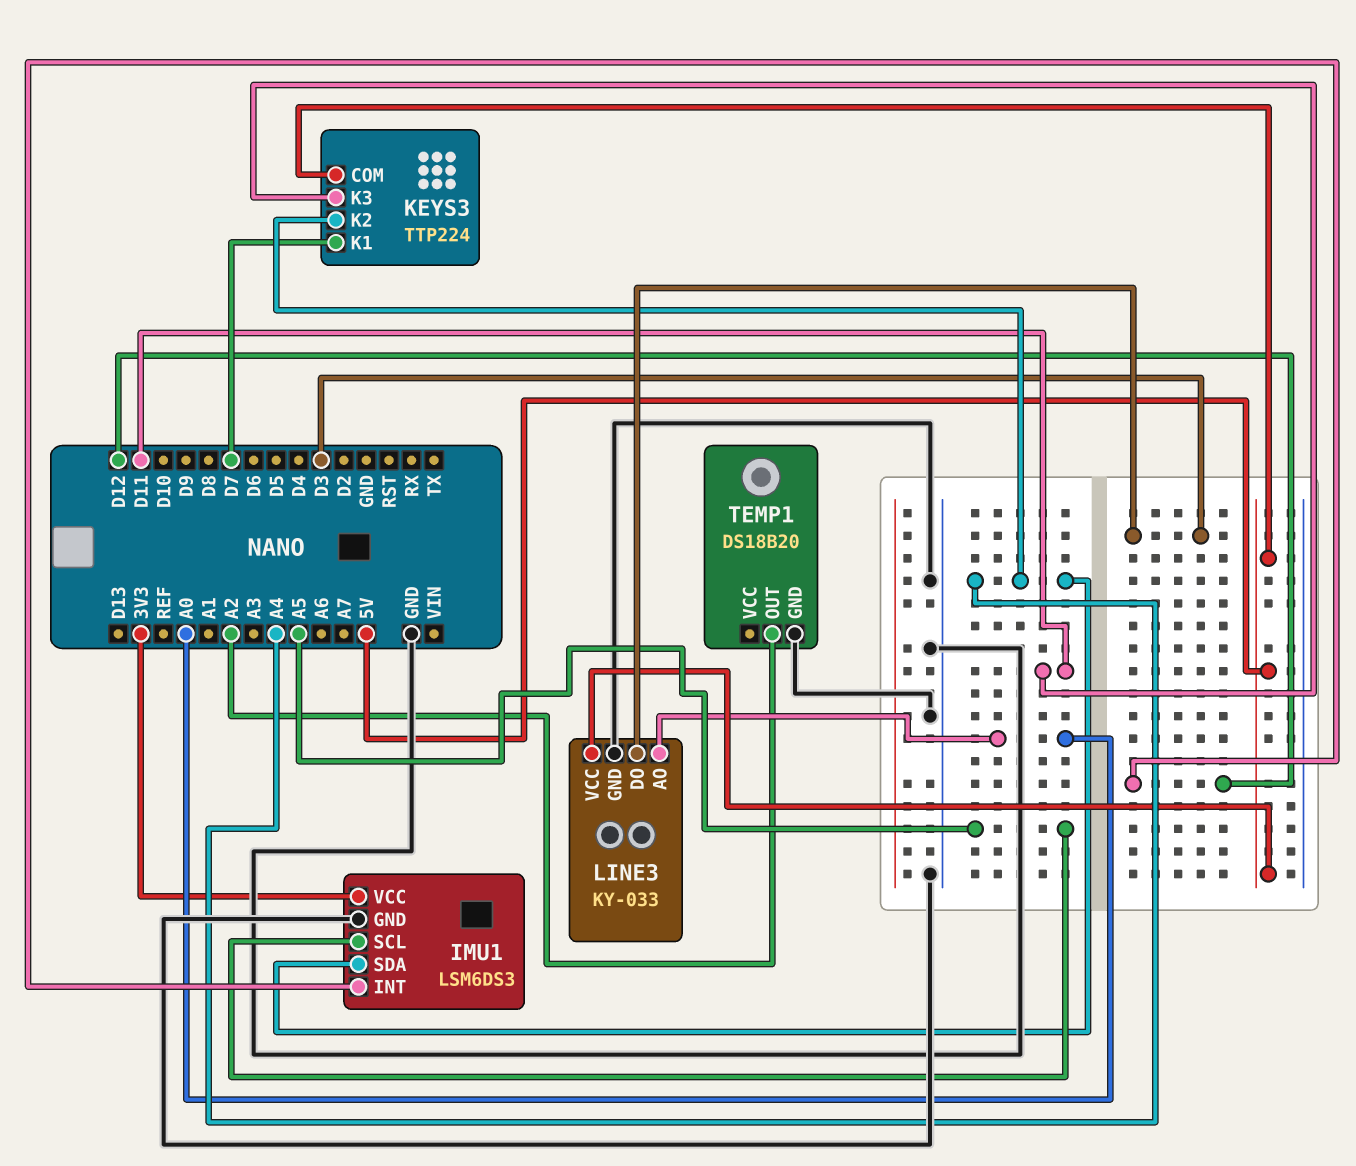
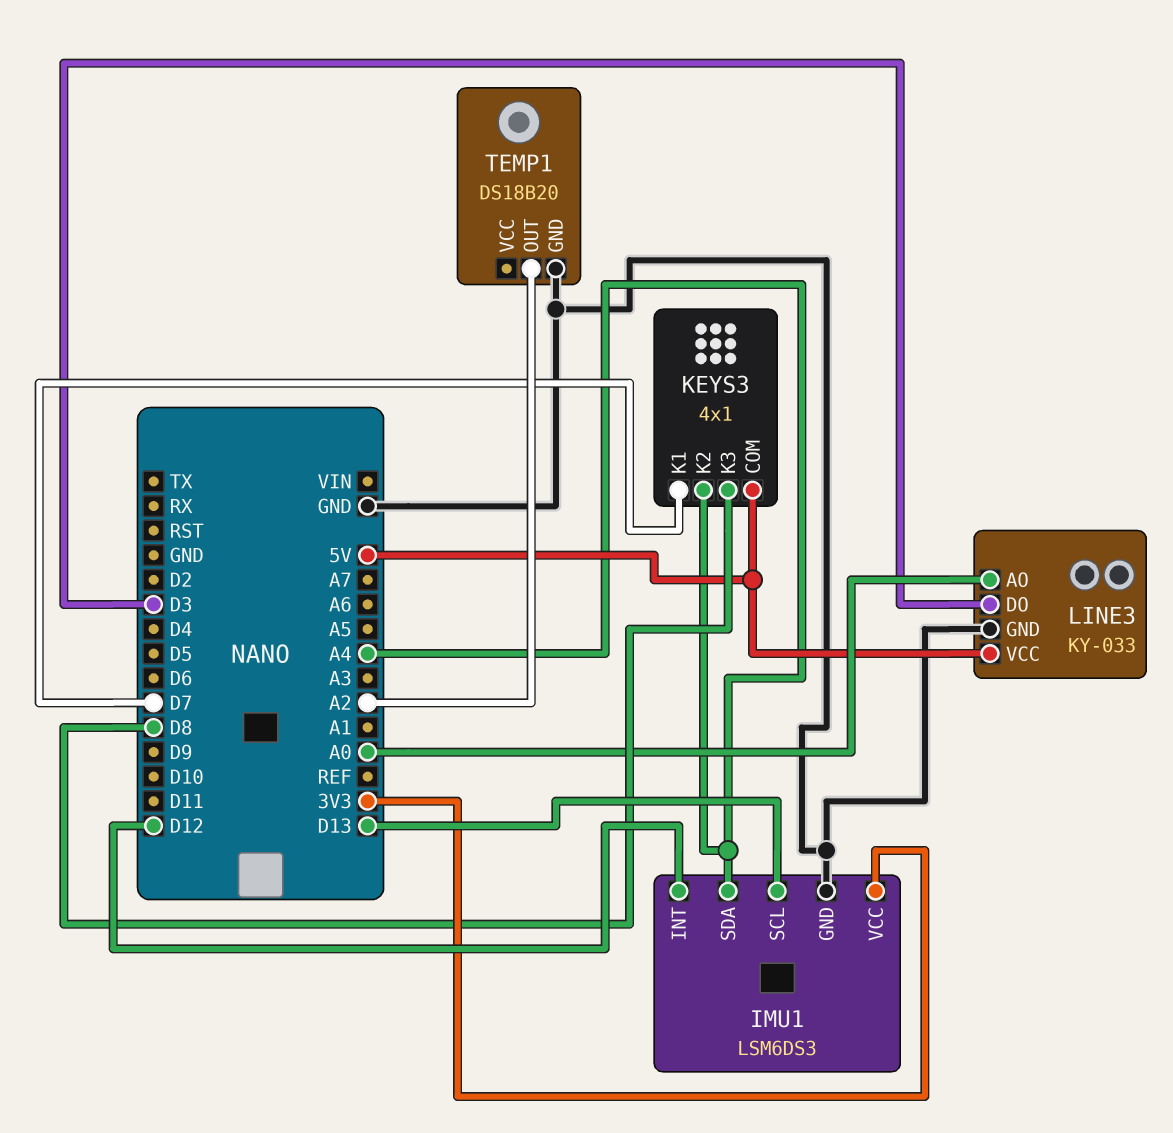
IMU1 pin SCL: A5 -> D13
KEYS3: TTP224 -> 4x1
KEYS3 pin K3: D11 -> D8

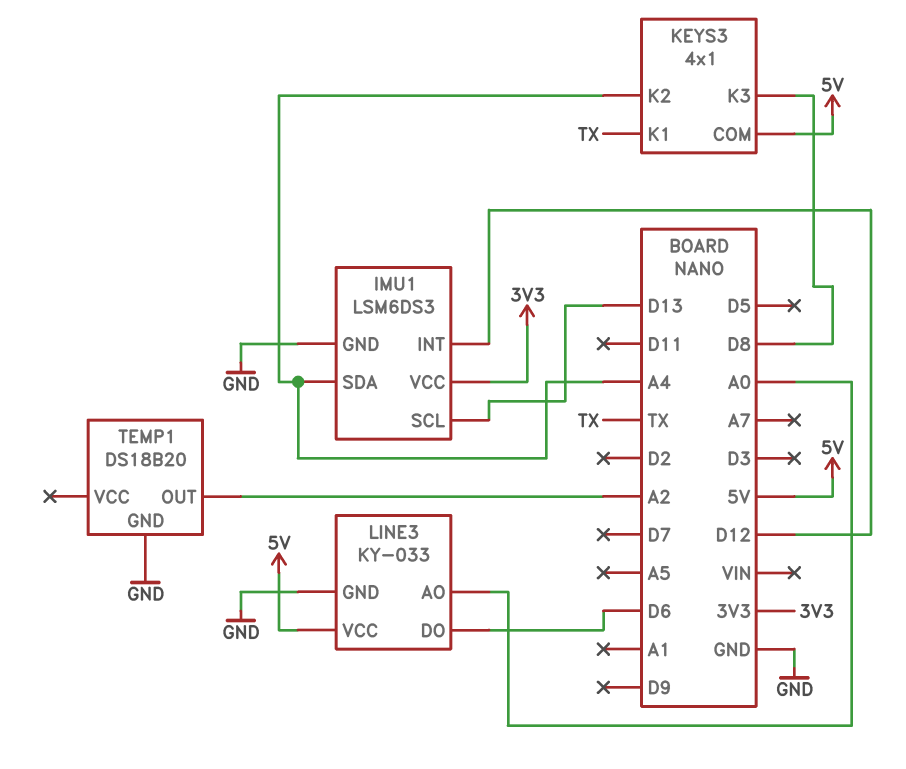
KEYS3 pin K1: D7 -> TX
LINE3 pin DO: D3 -> D6

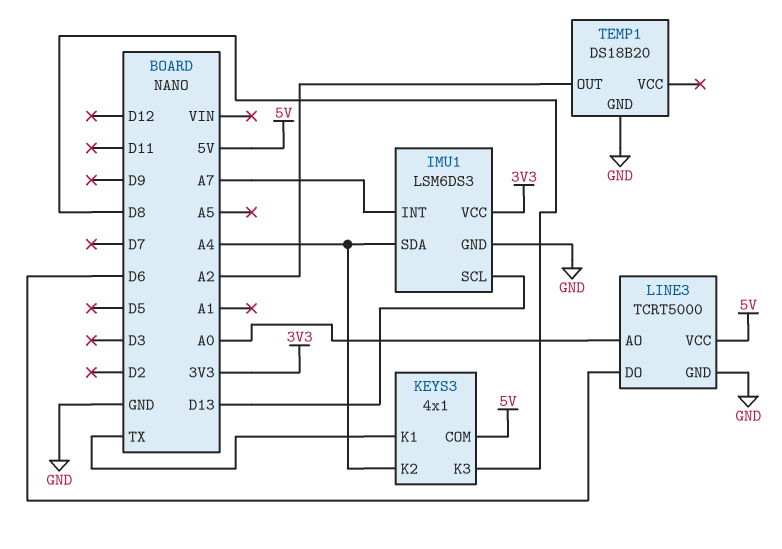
IMU1 pin INT: D12 -> A7
LINE3: KY-033 -> TCRT5000

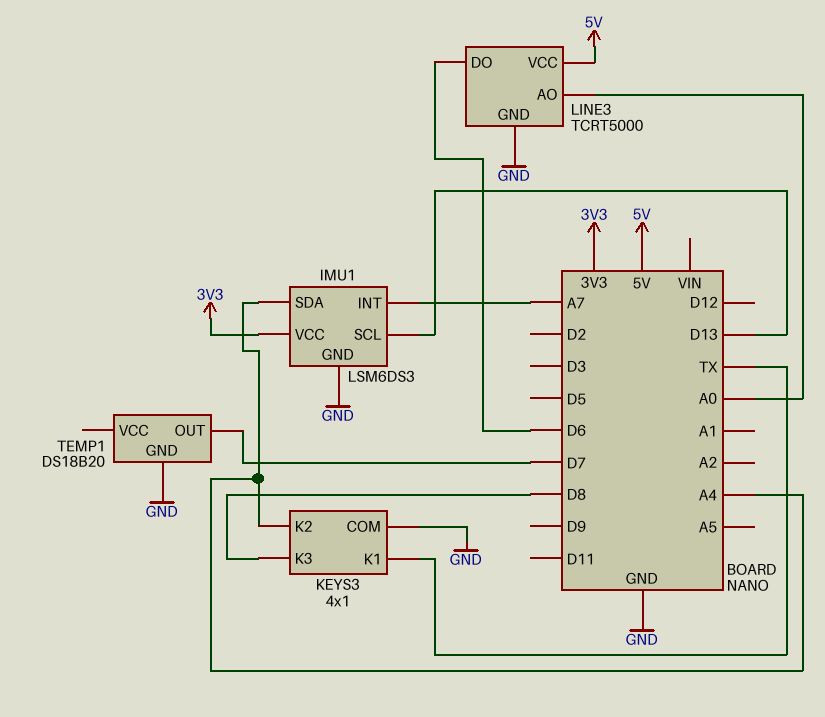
KEYS3 pin COM: 5V -> GND
TEMP1 pin OUT: A2 -> D7

